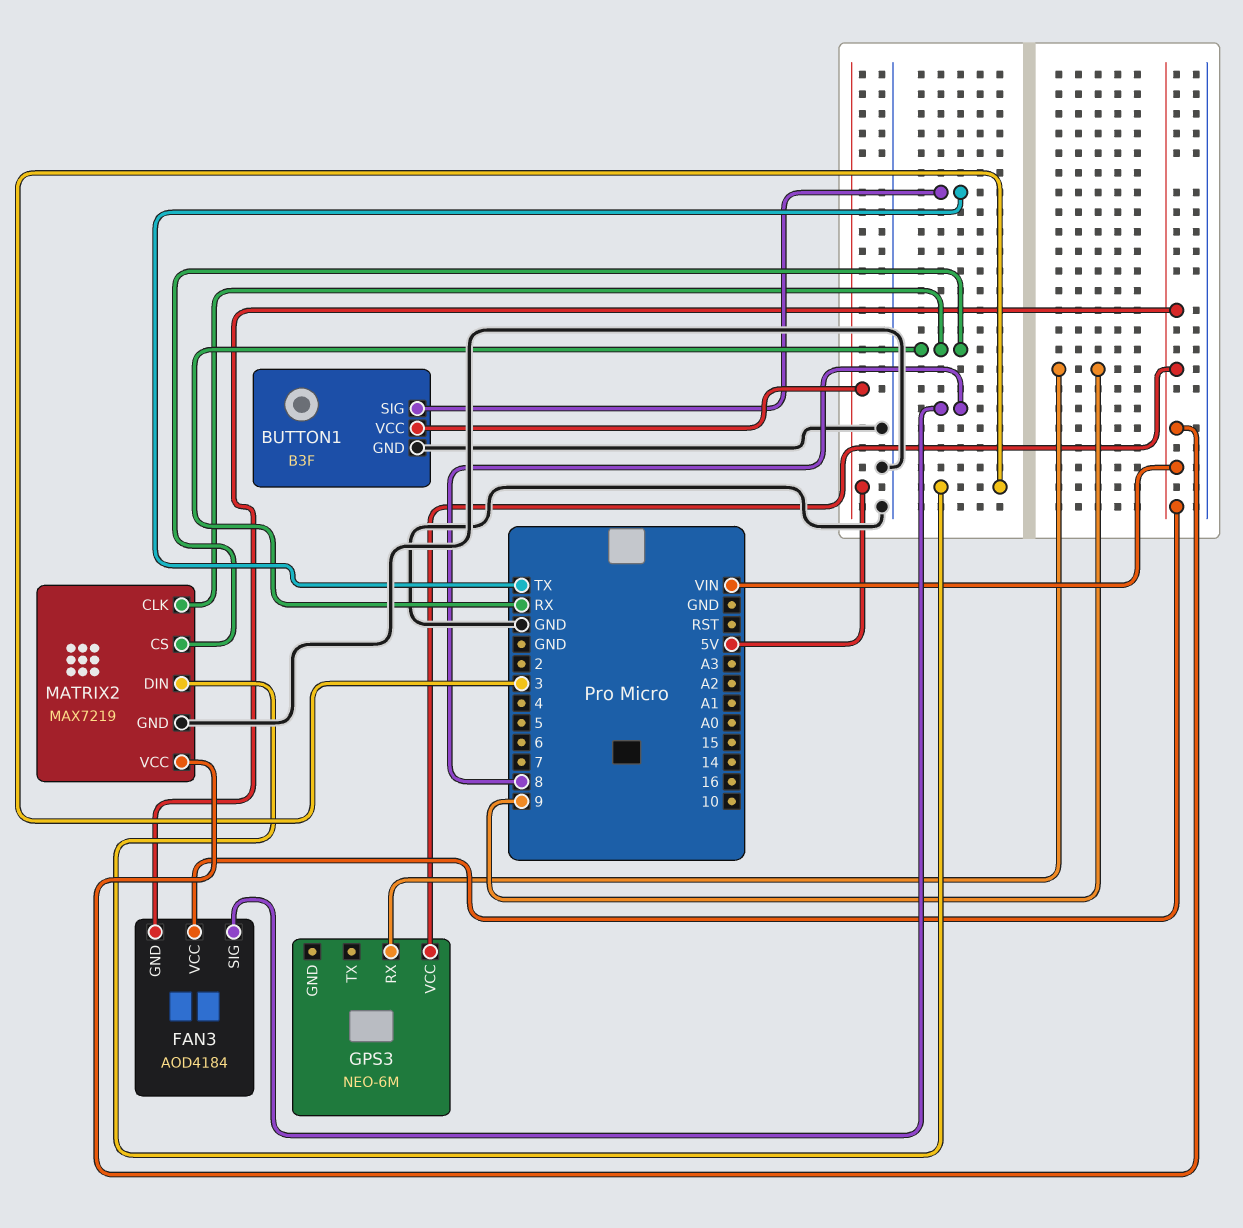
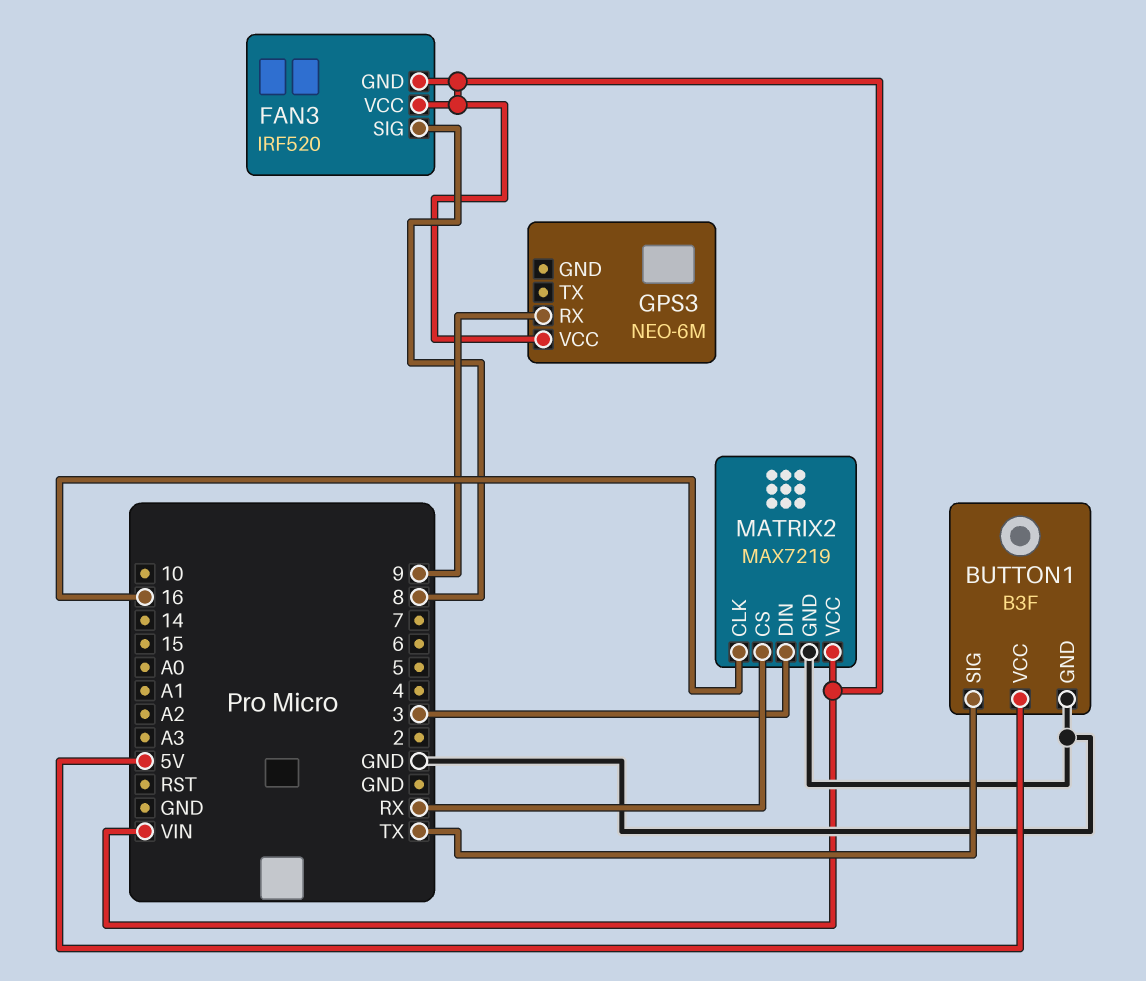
FAN3: AOD4184 -> IRF520
MATRIX2 pin CLK: RX -> 16

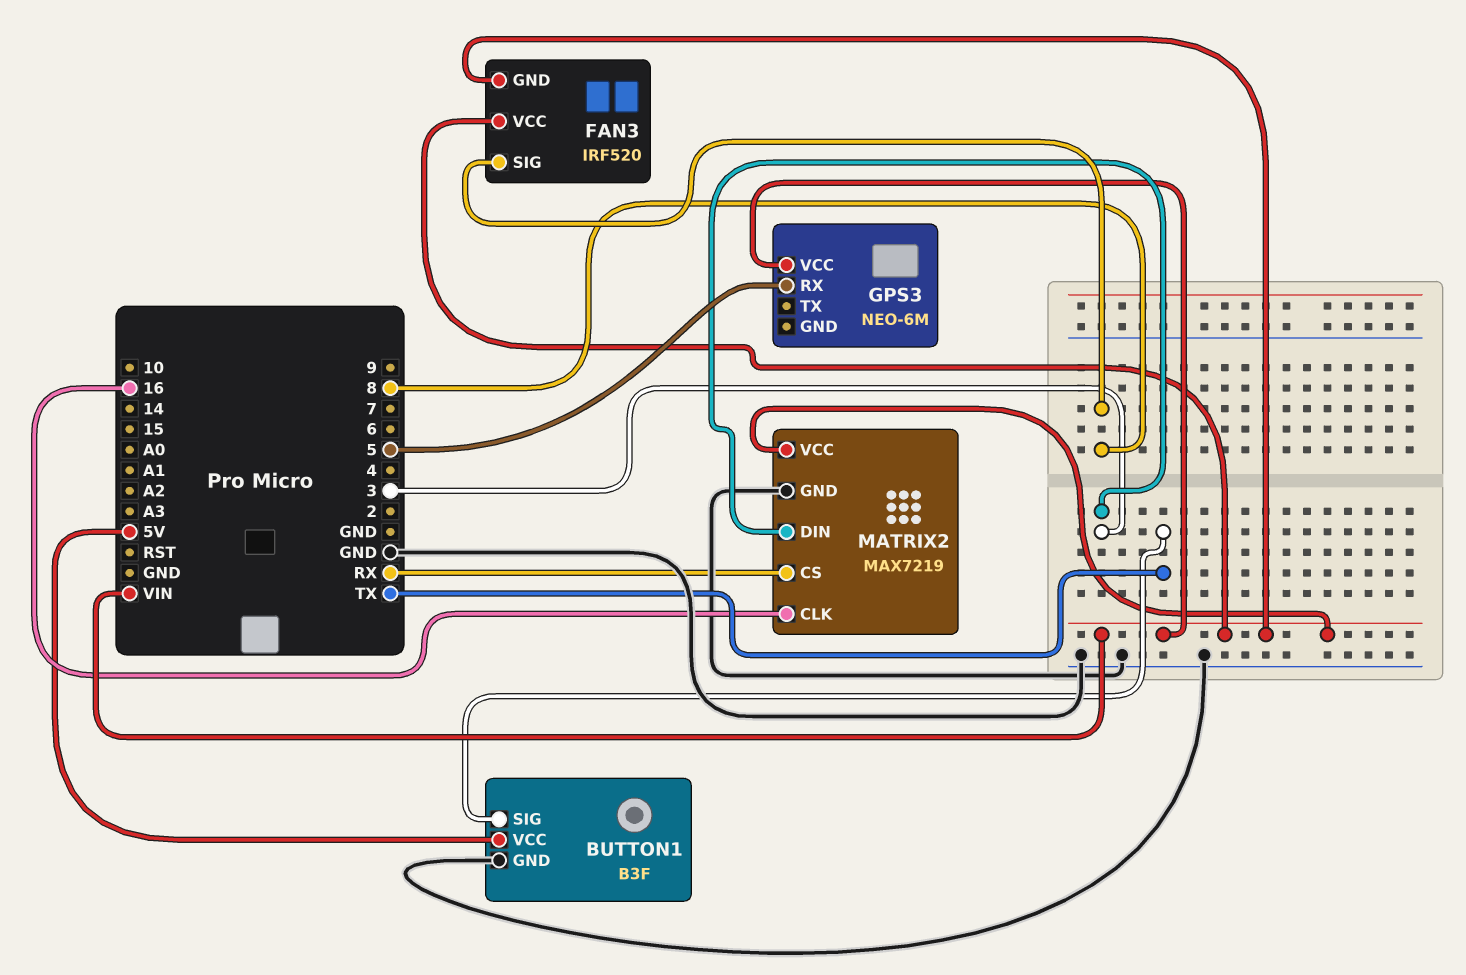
GPS3 pin RX: 9 -> 5

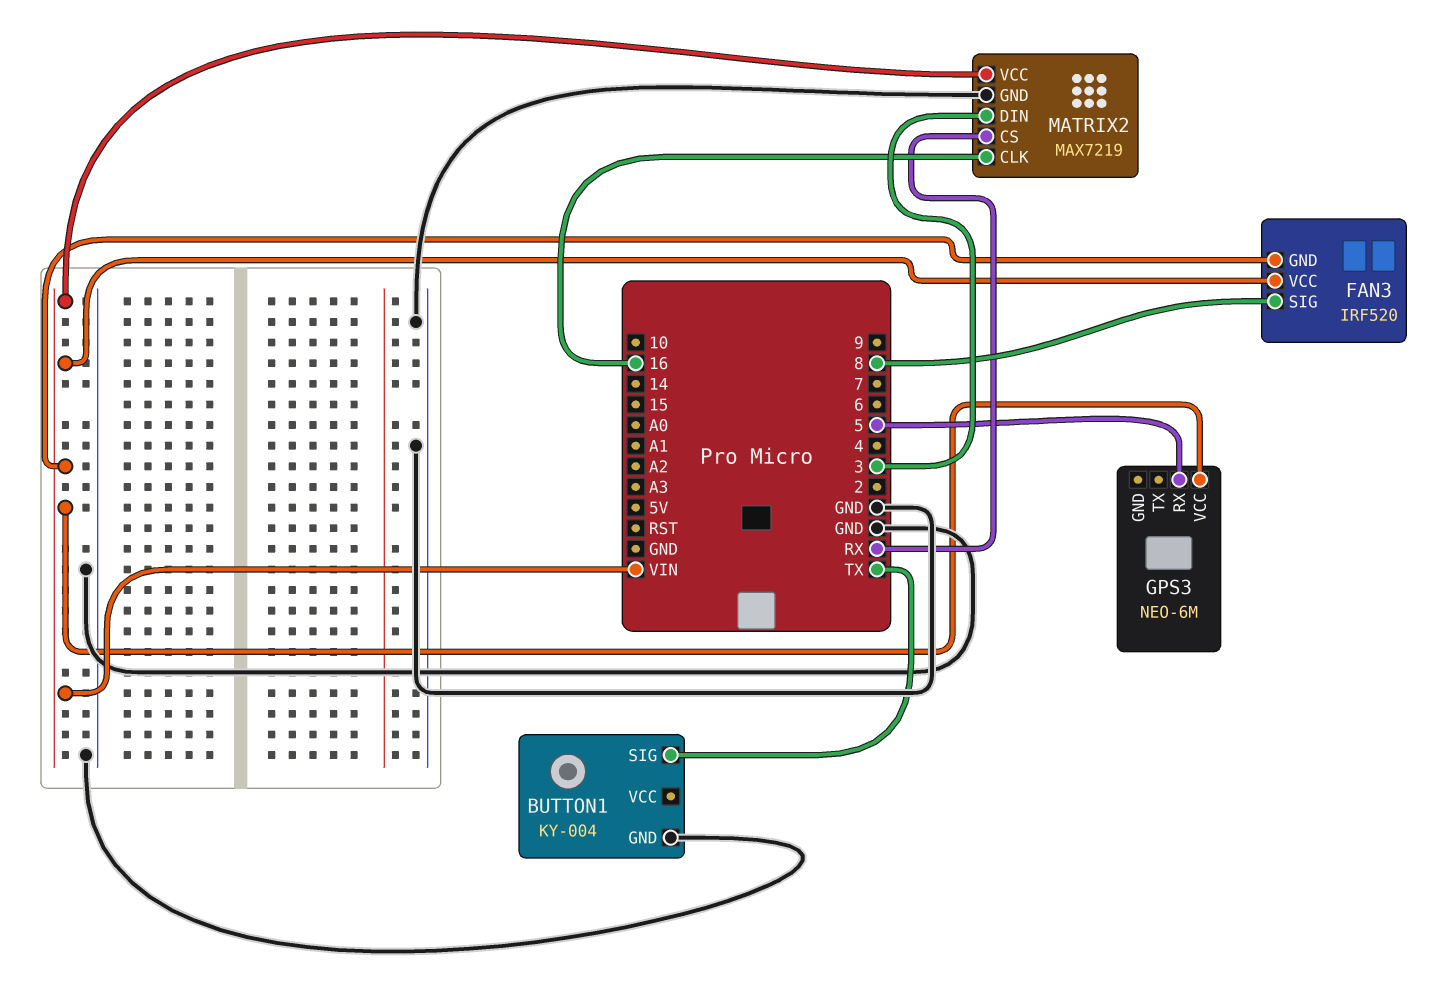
BUTTON1: B3F -> KY-004
BUTTON1 pin VCC: 5V -> none

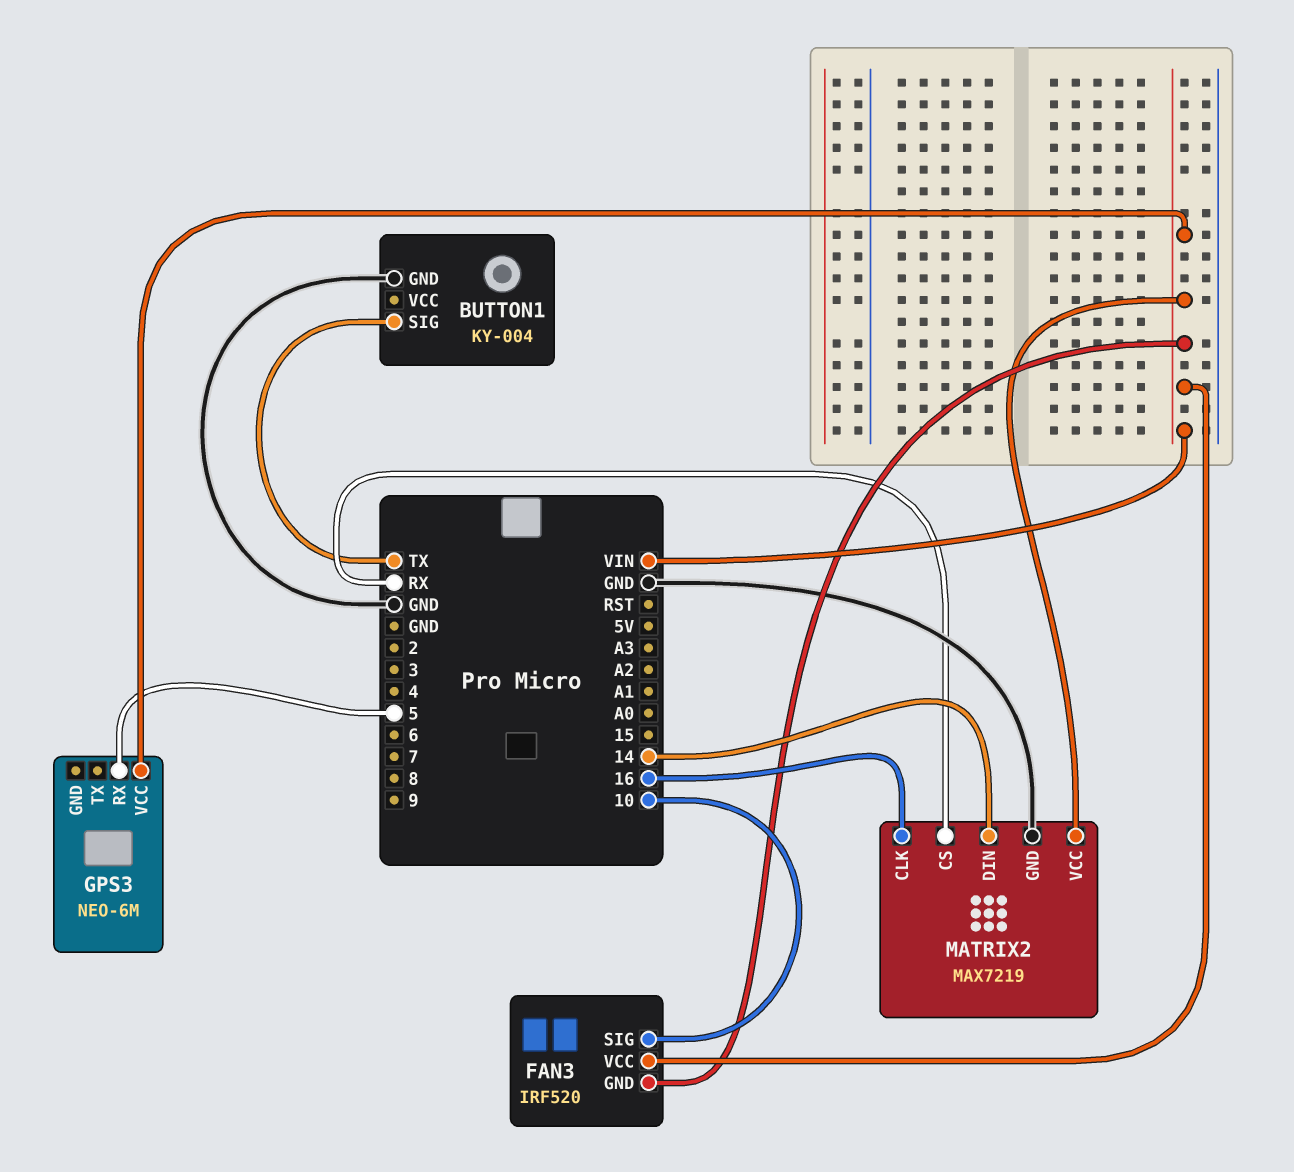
FAN3 pin SIG: 8 -> 10
MATRIX2 pin DIN: 3 -> 14

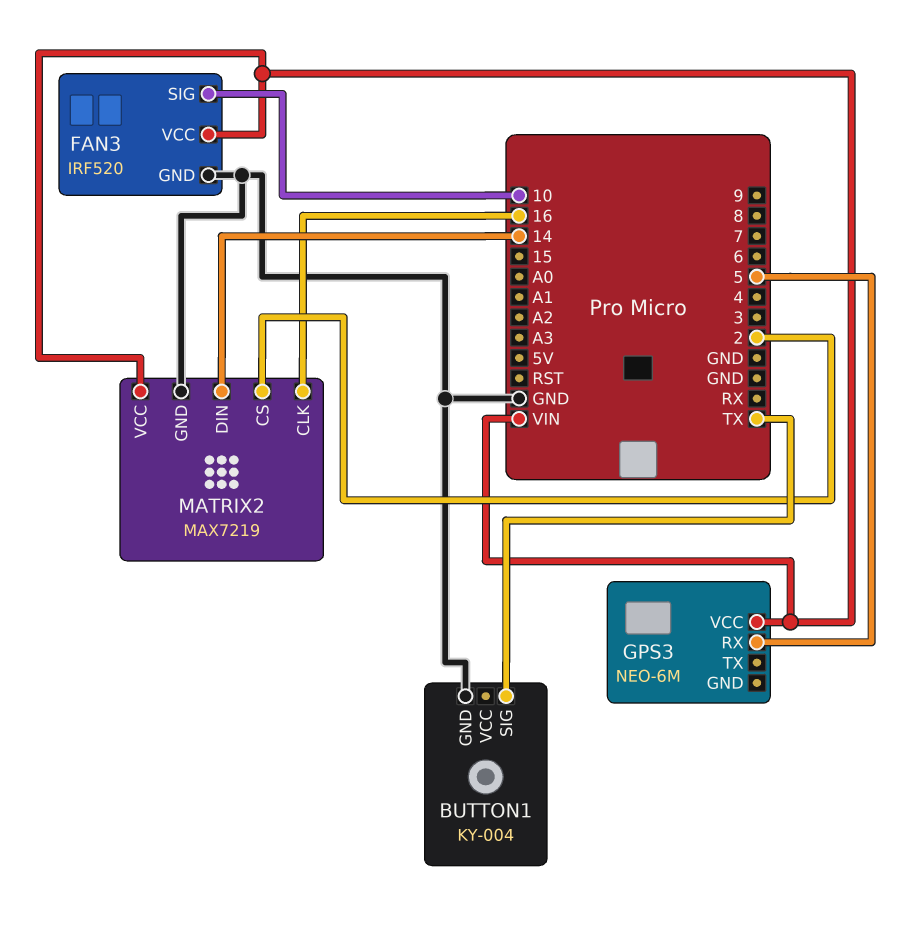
FAN3 pin GND: VIN -> GND
MATRIX2 pin CS: RX -> 2

